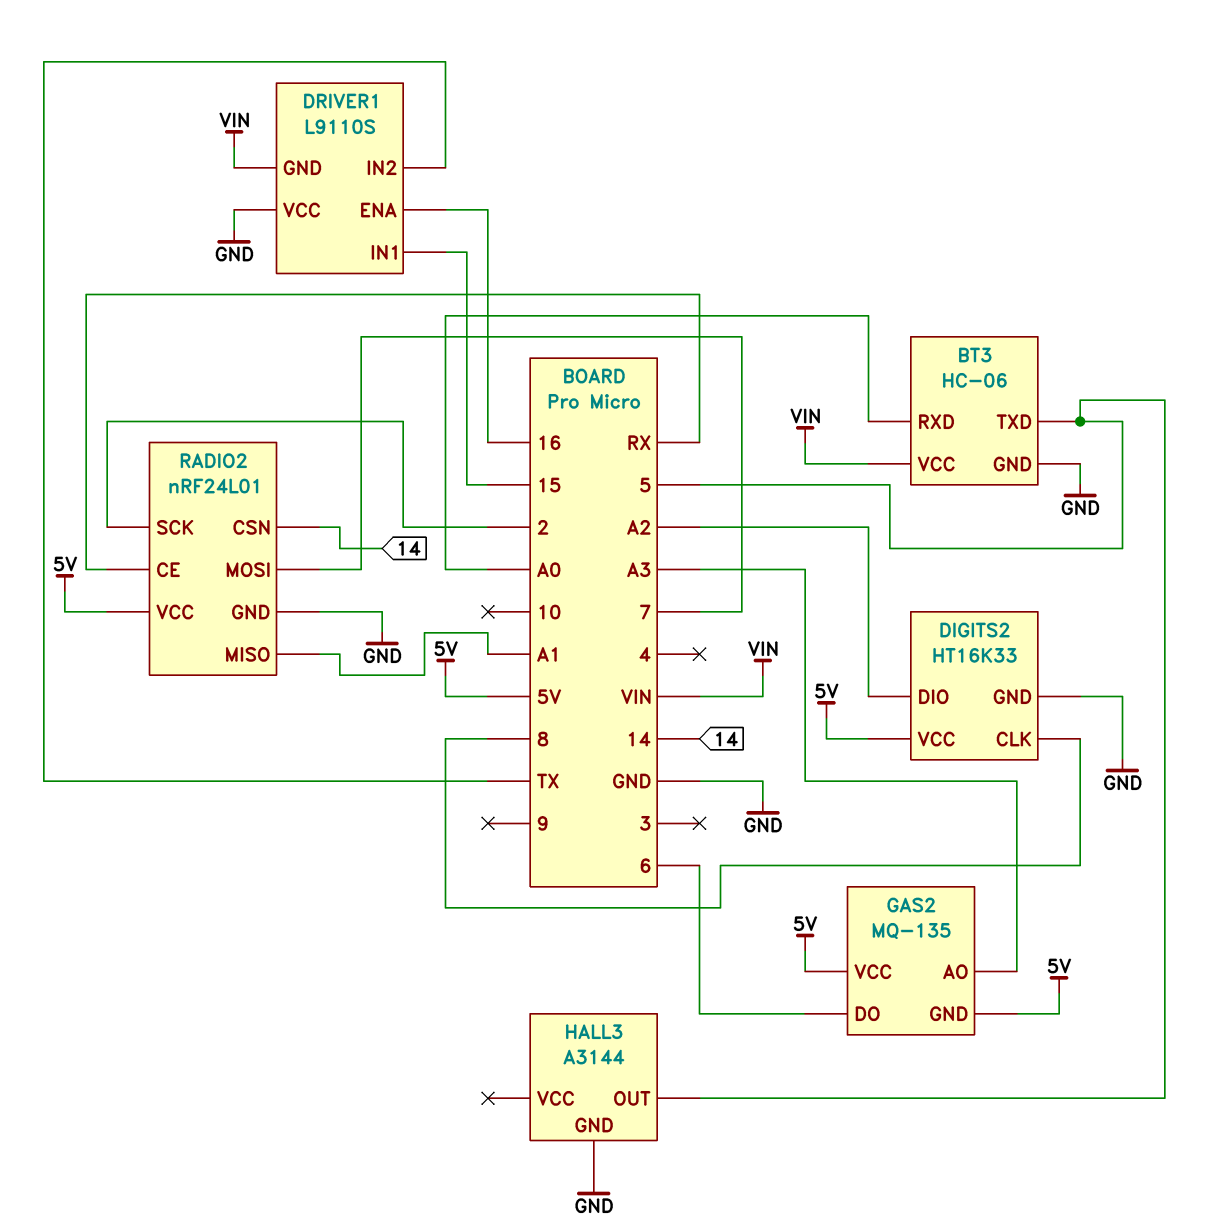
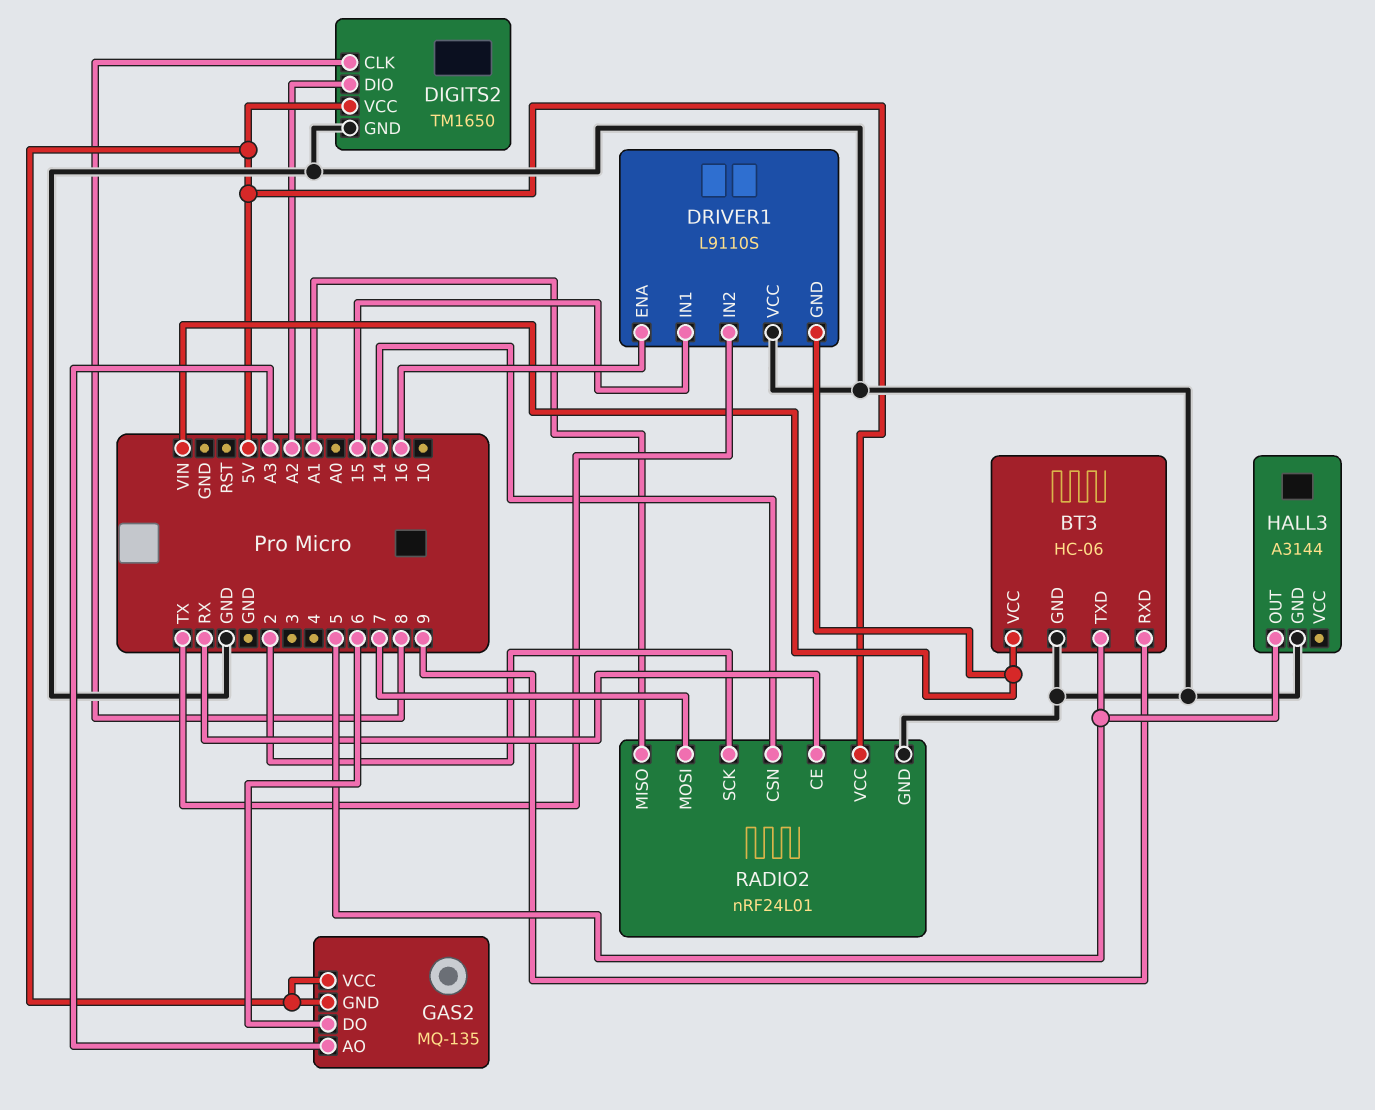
BT3 pin RXD: A0 -> 9
DIGITS2: HT16K33 -> TM1650

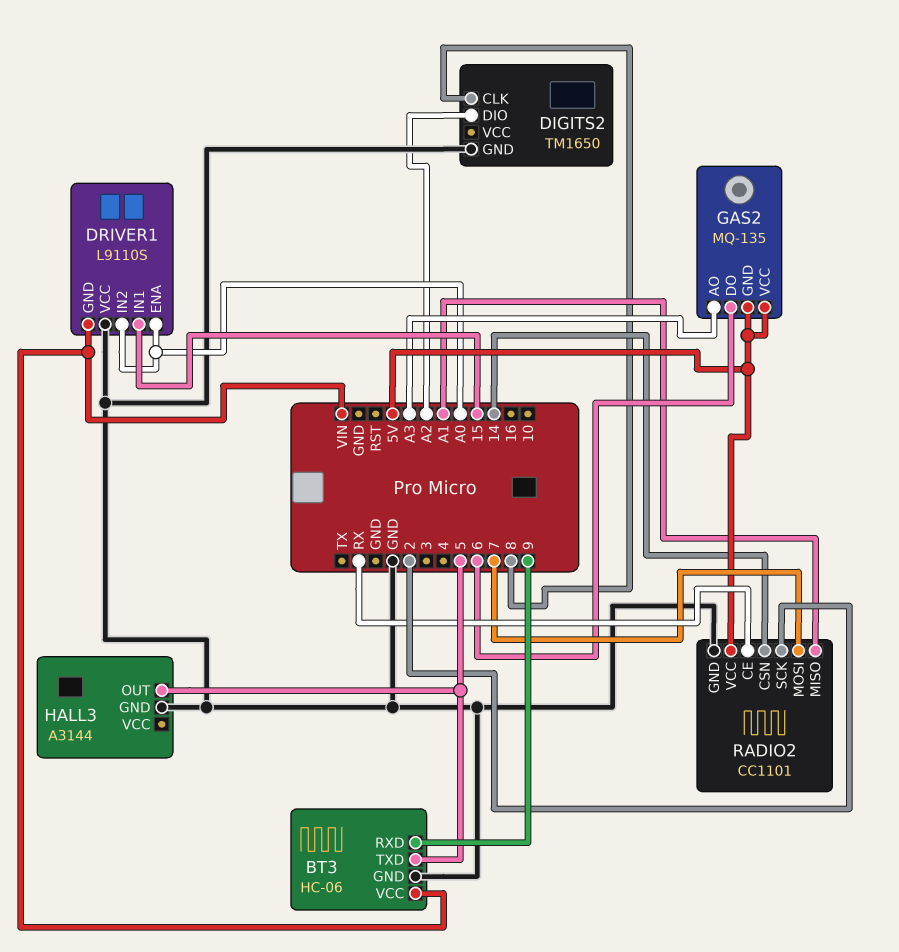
DIGITS2 pin VCC: 5V -> none
DRIVER1 pin ENA: 16 -> A0
DRIVER1 pin IN2: TX -> A0
RADIO2: nRF24L01 -> CC1101

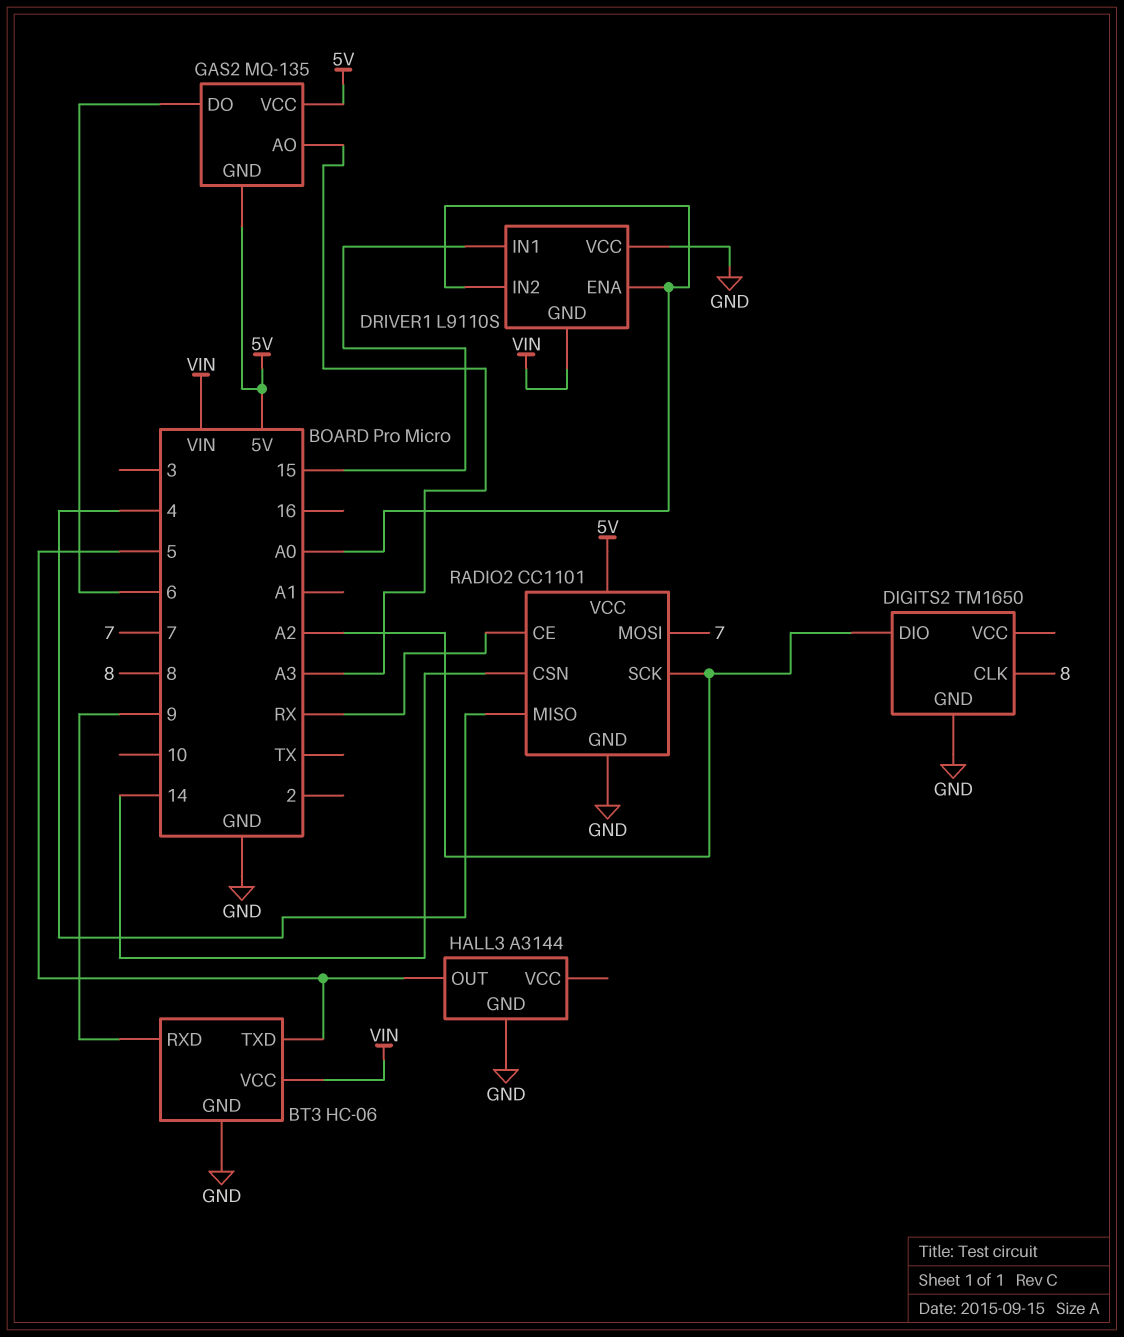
RADIO2 pin MISO: A1 -> 4
RADIO2 pin SCK: 2 -> A2

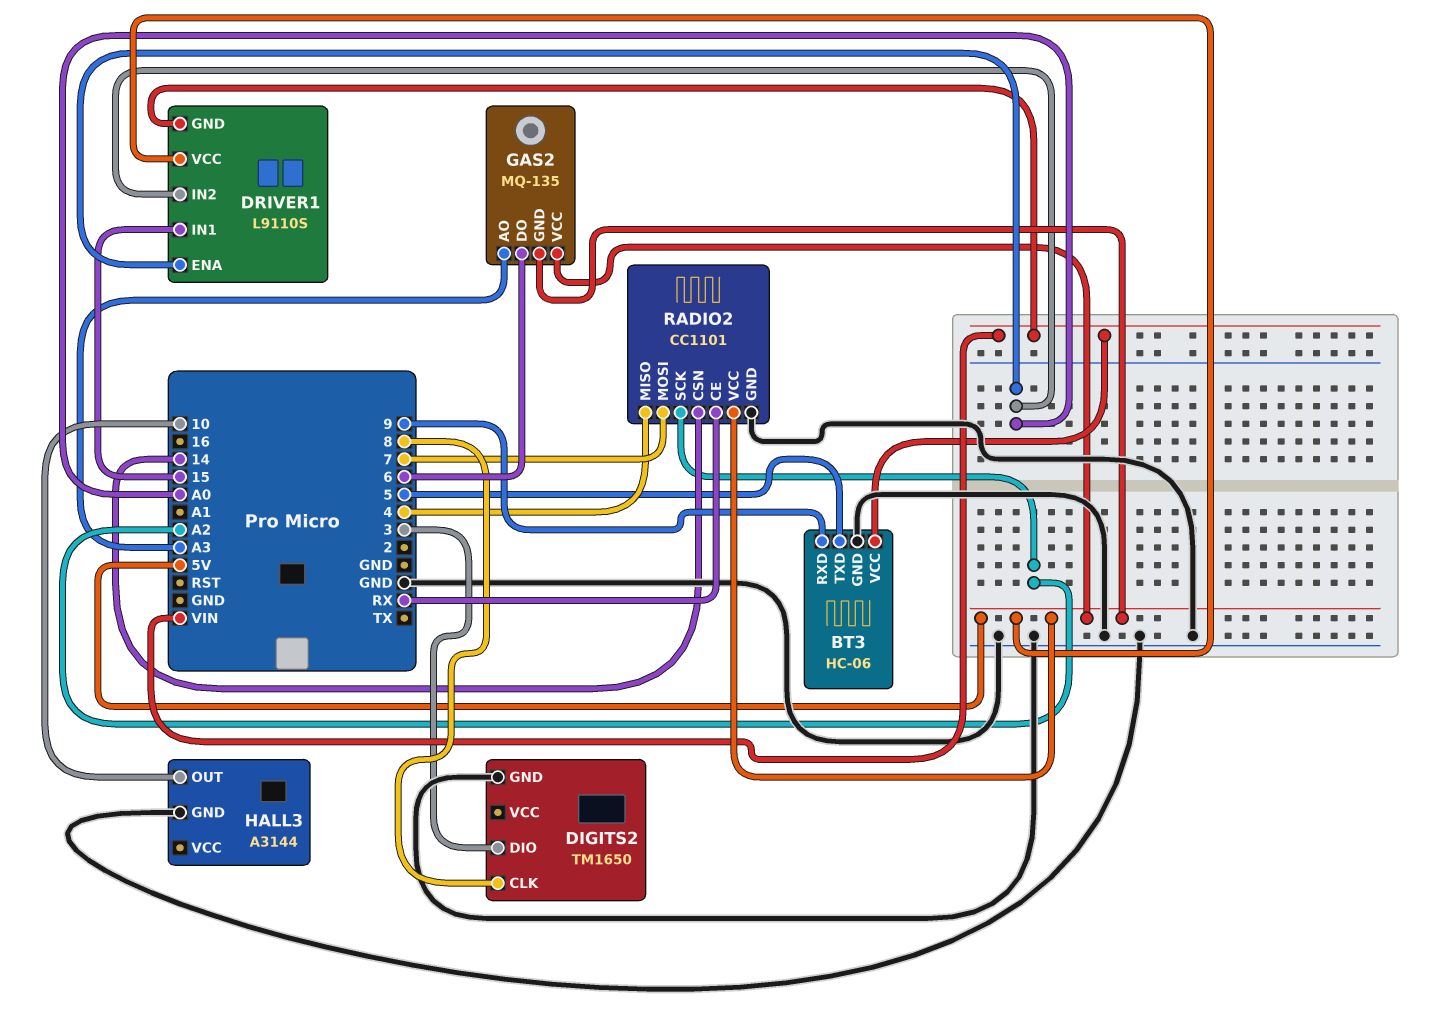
DIGITS2 pin DIO: A2 -> 3
DRIVER1 pin VCC: GND -> 5V
HALL3 pin OUT: 5 -> 10

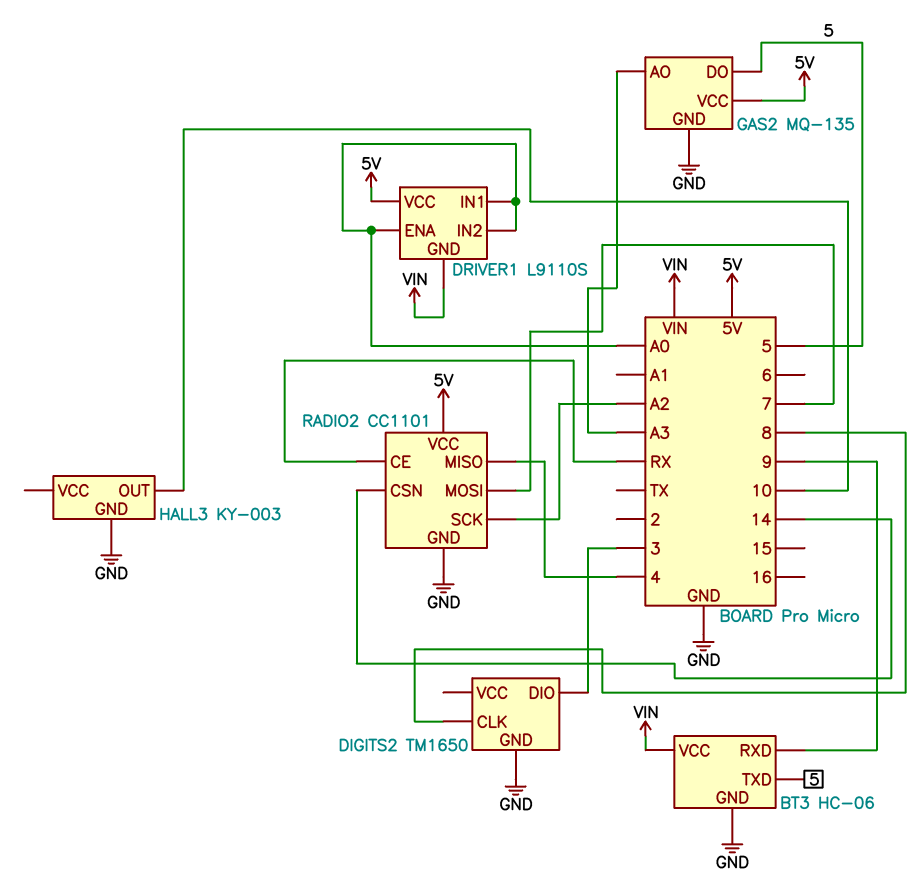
DRIVER1 pin IN1: 15 -> A0
GAS2 pin DO: 6 -> 5
GAS2 pin GND: 5V -> GND
HALL3: A3144 -> KY-003

